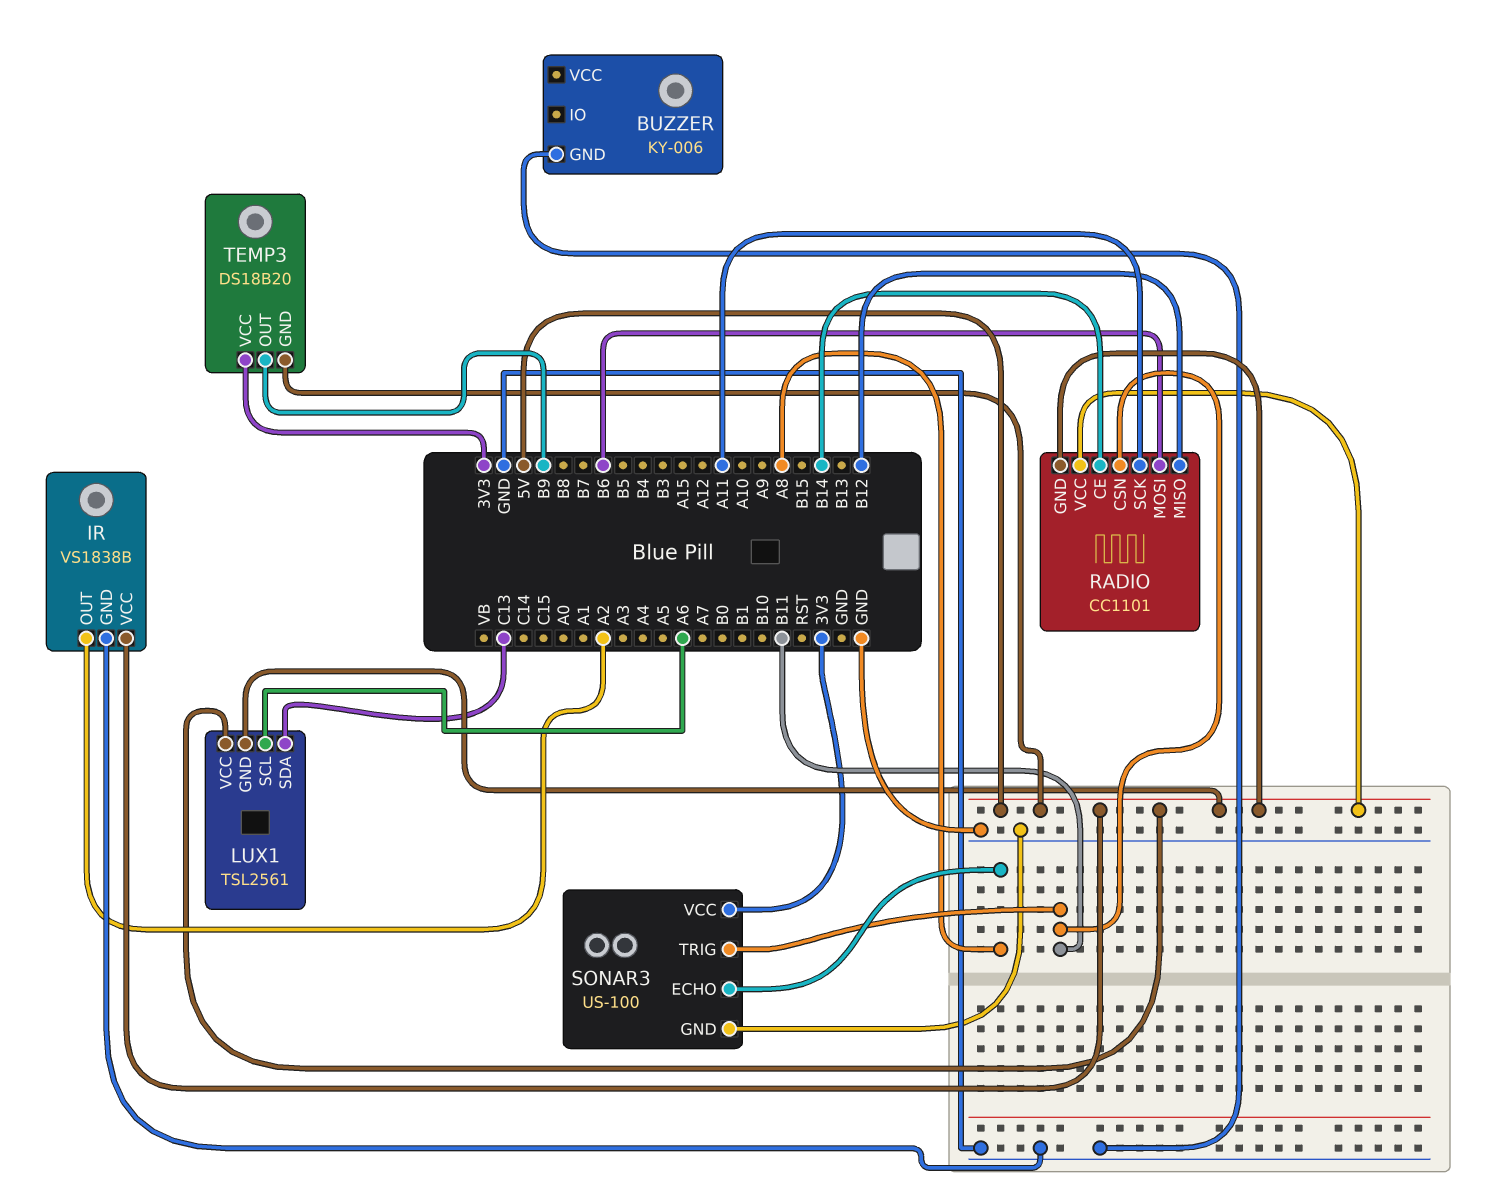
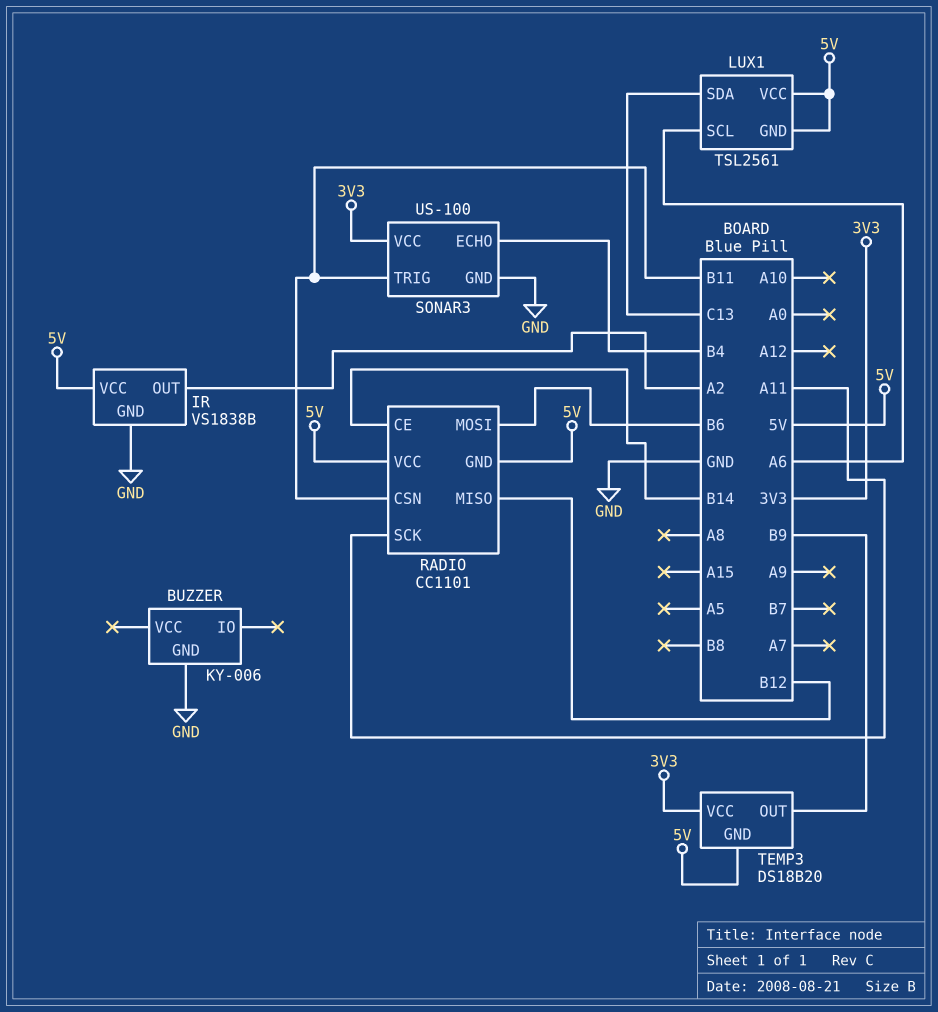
SONAR3 pin ECHO: A8 -> B4

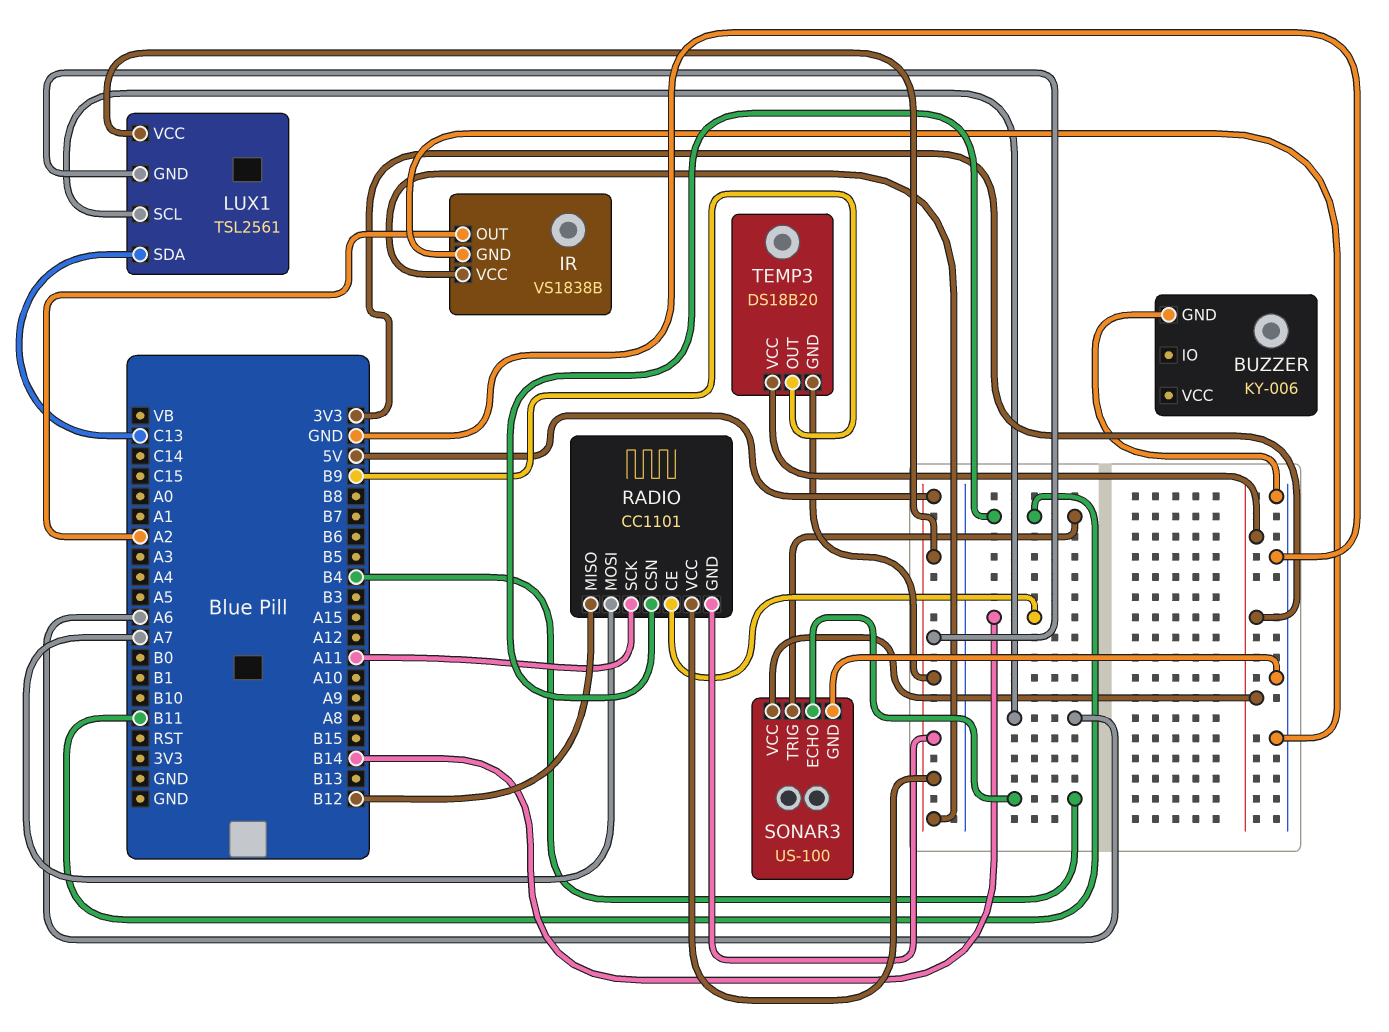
RADIO pin MOSI: B6 -> A7

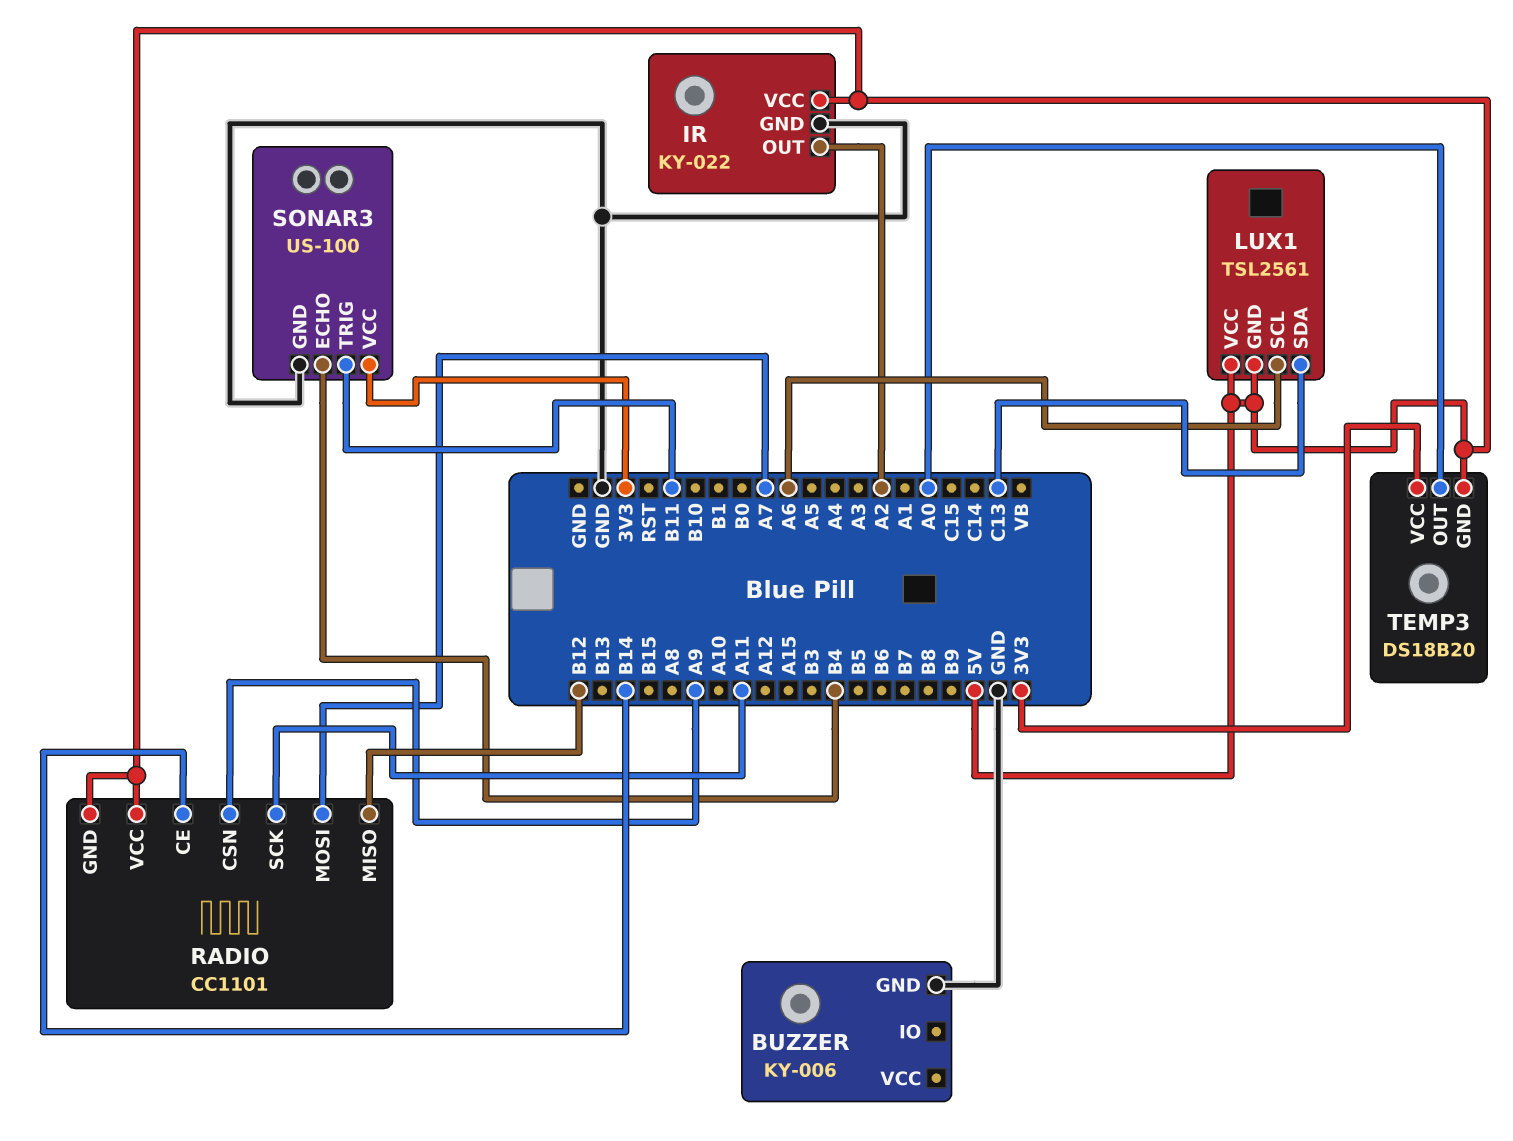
IR: VS1838B -> KY-022
RADIO pin CSN: B11 -> A9
TEMP3 pin OUT: B9 -> A0

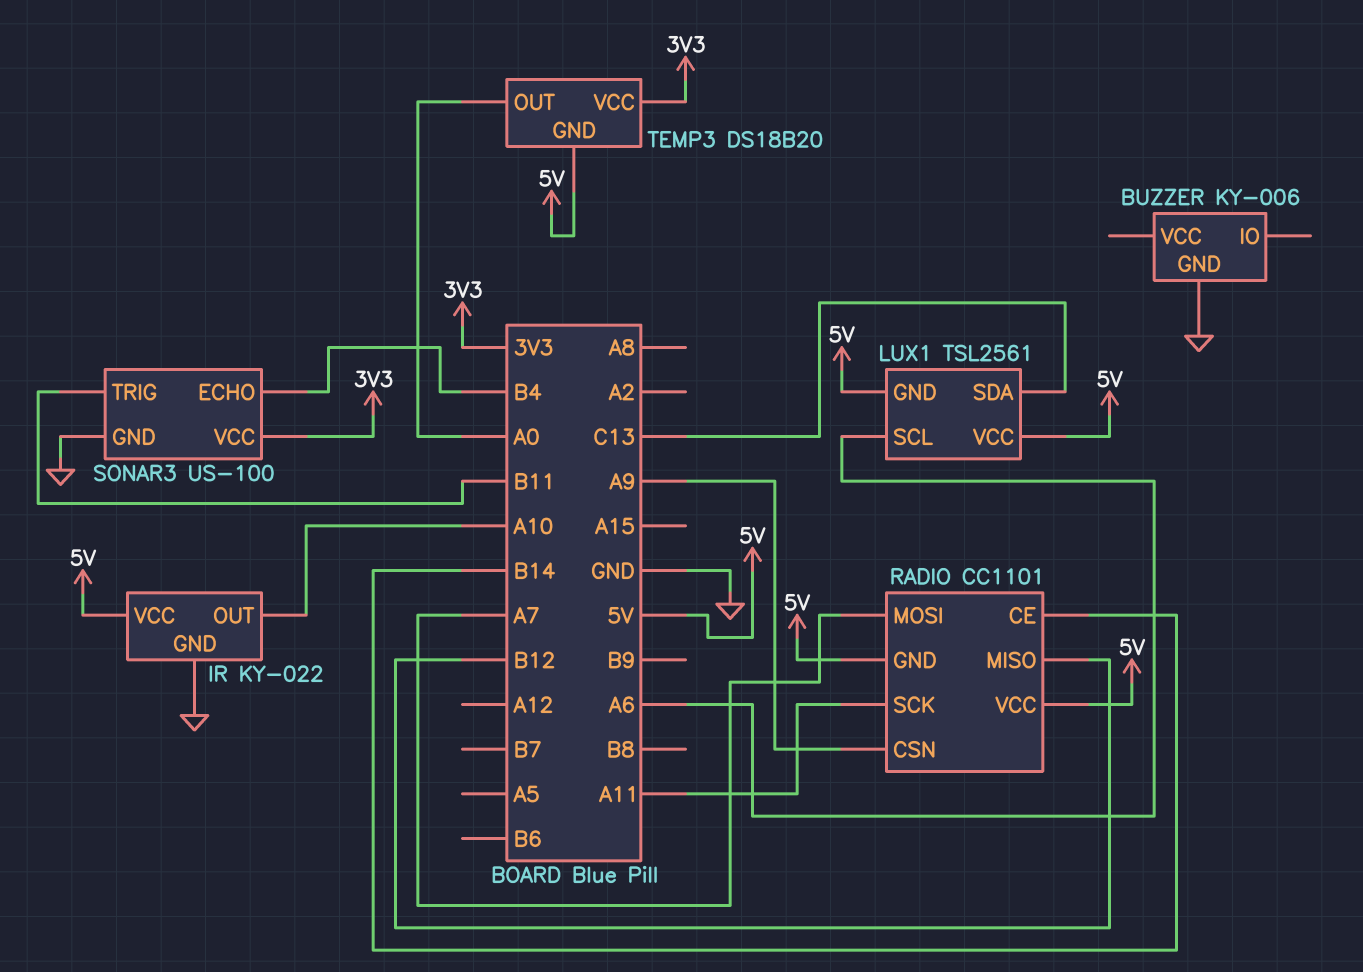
IR pin OUT: A2 -> A10

